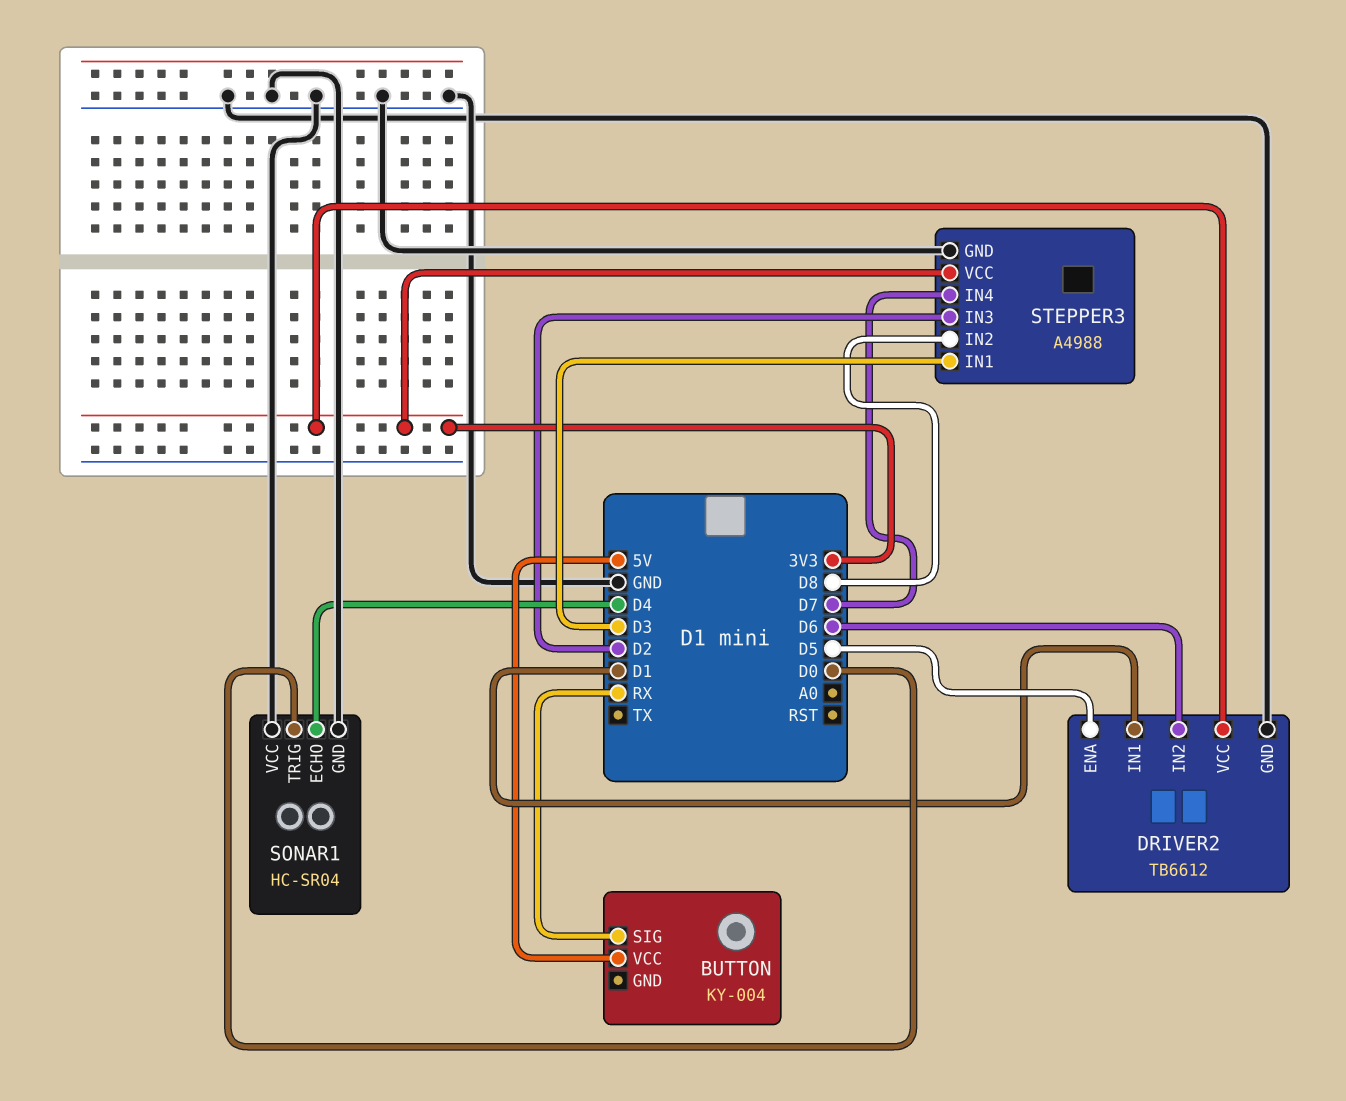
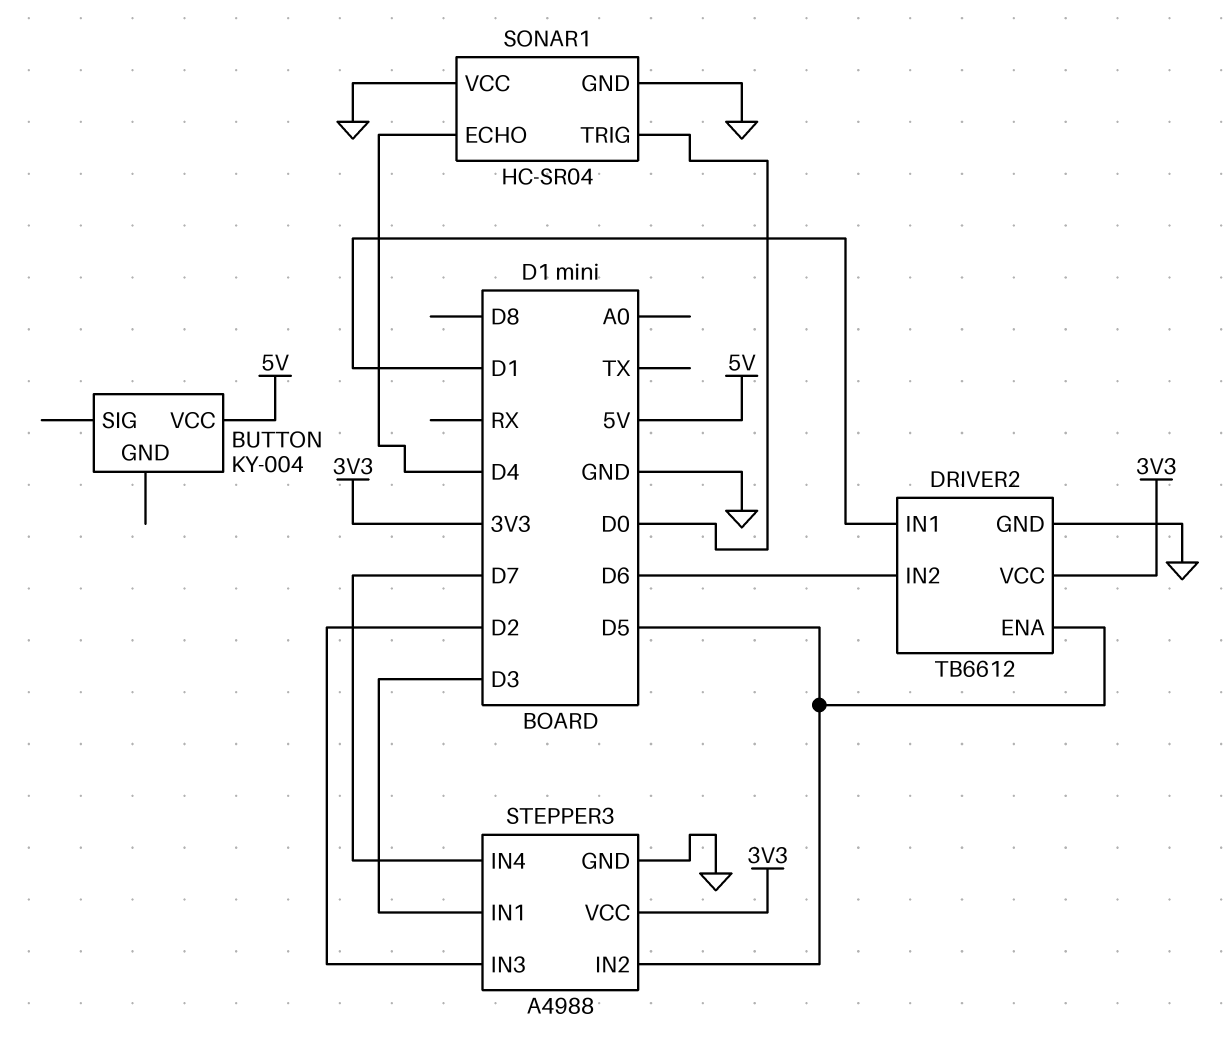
BUTTON pin SIG: RX -> none
STEPPER3 pin IN2: D8 -> D5

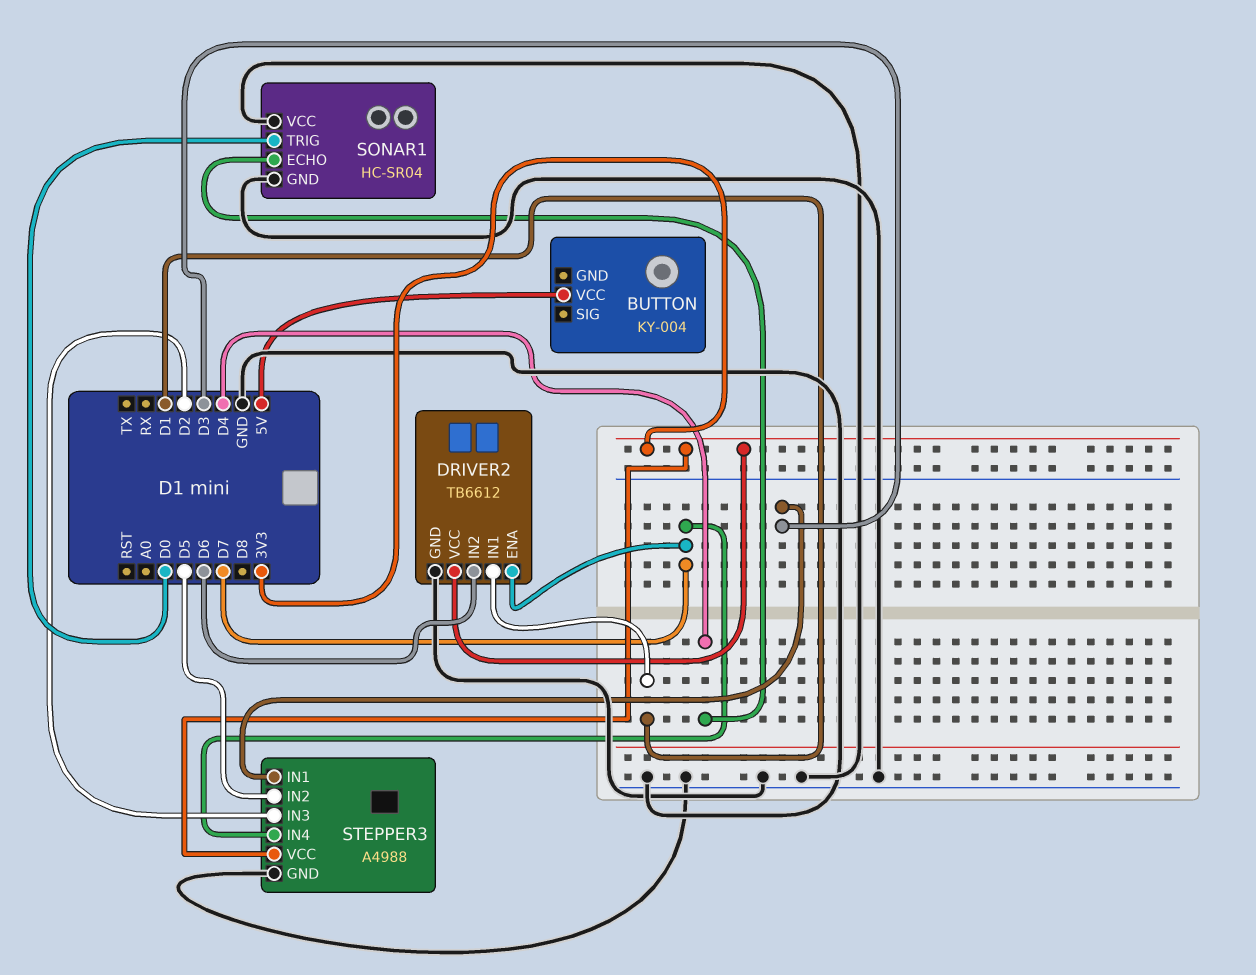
DRIVER2 pin ENA: D5 -> D7

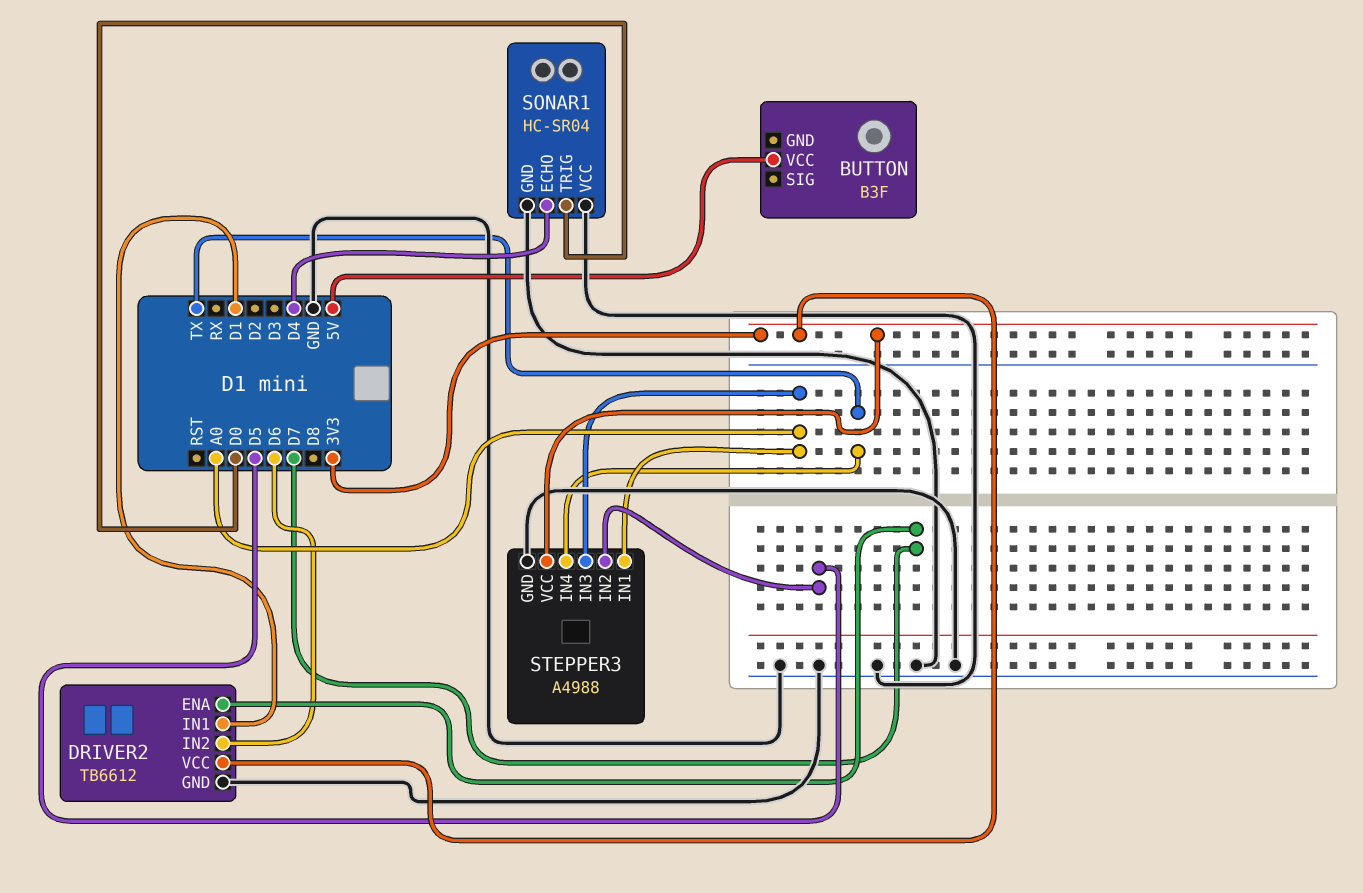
BUTTON: KY-004 -> B3F
STEPPER3 pin IN1: D3 -> A0
STEPPER3 pin IN3: D2 -> A0
STEPPER3 pin IN4: D7 -> TX

